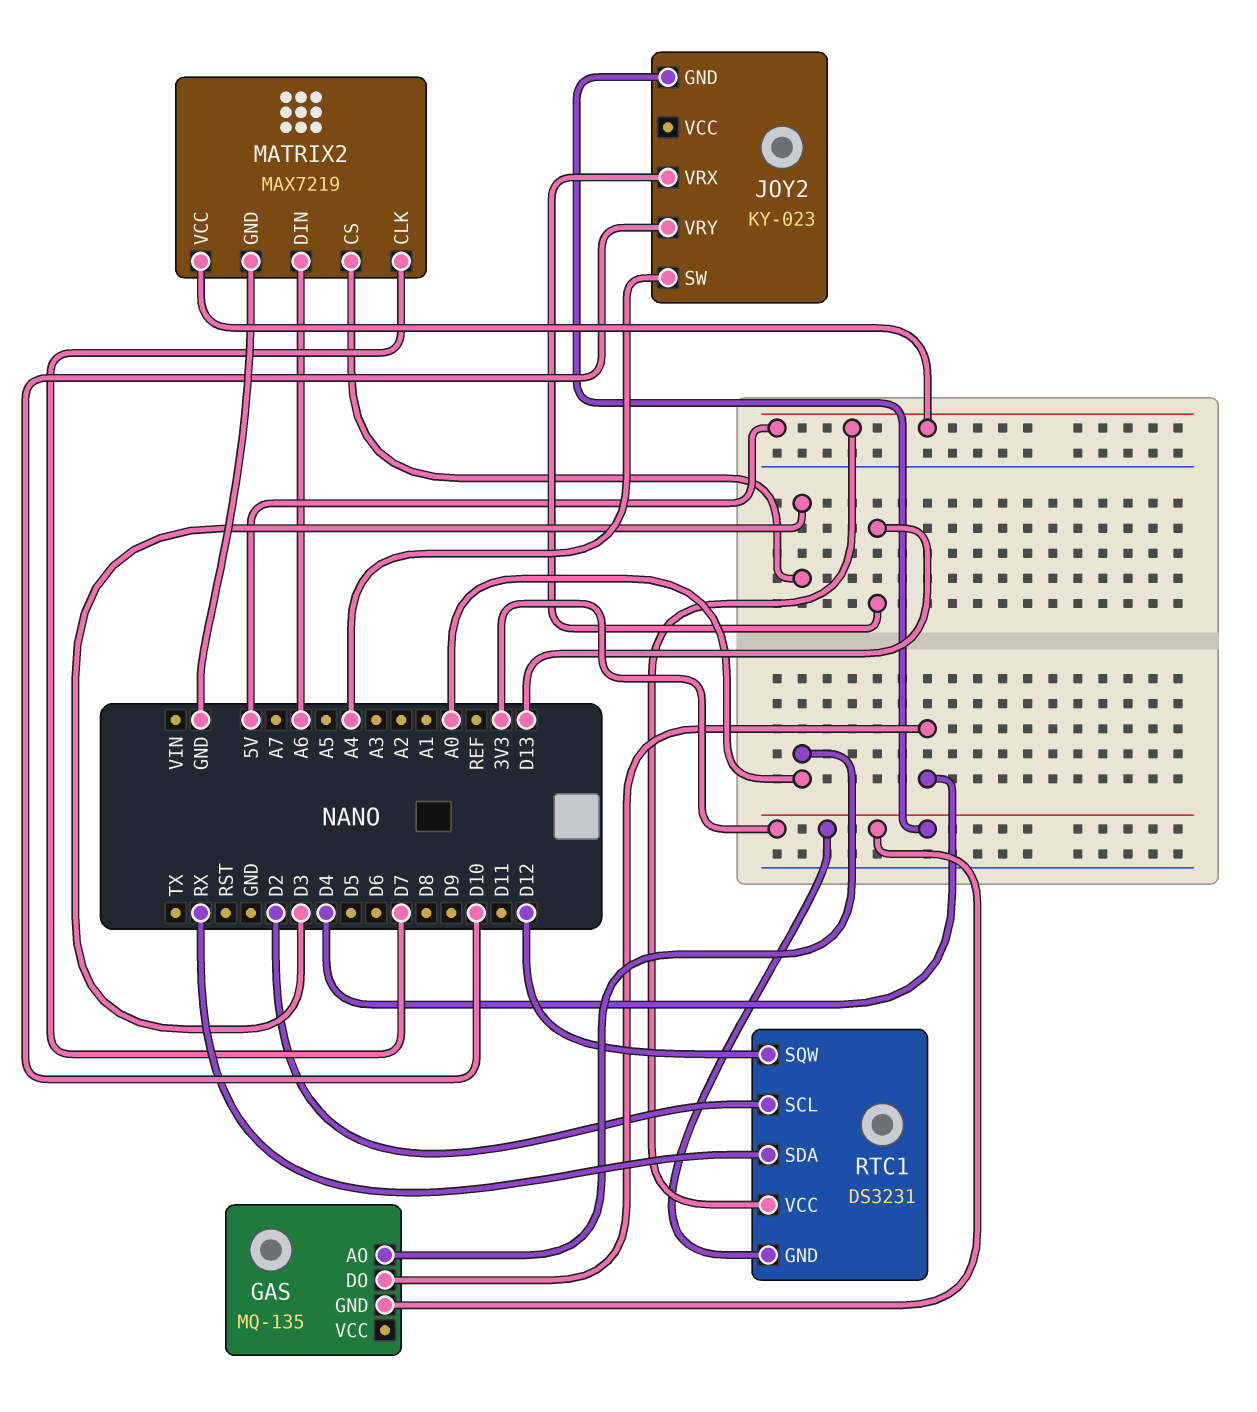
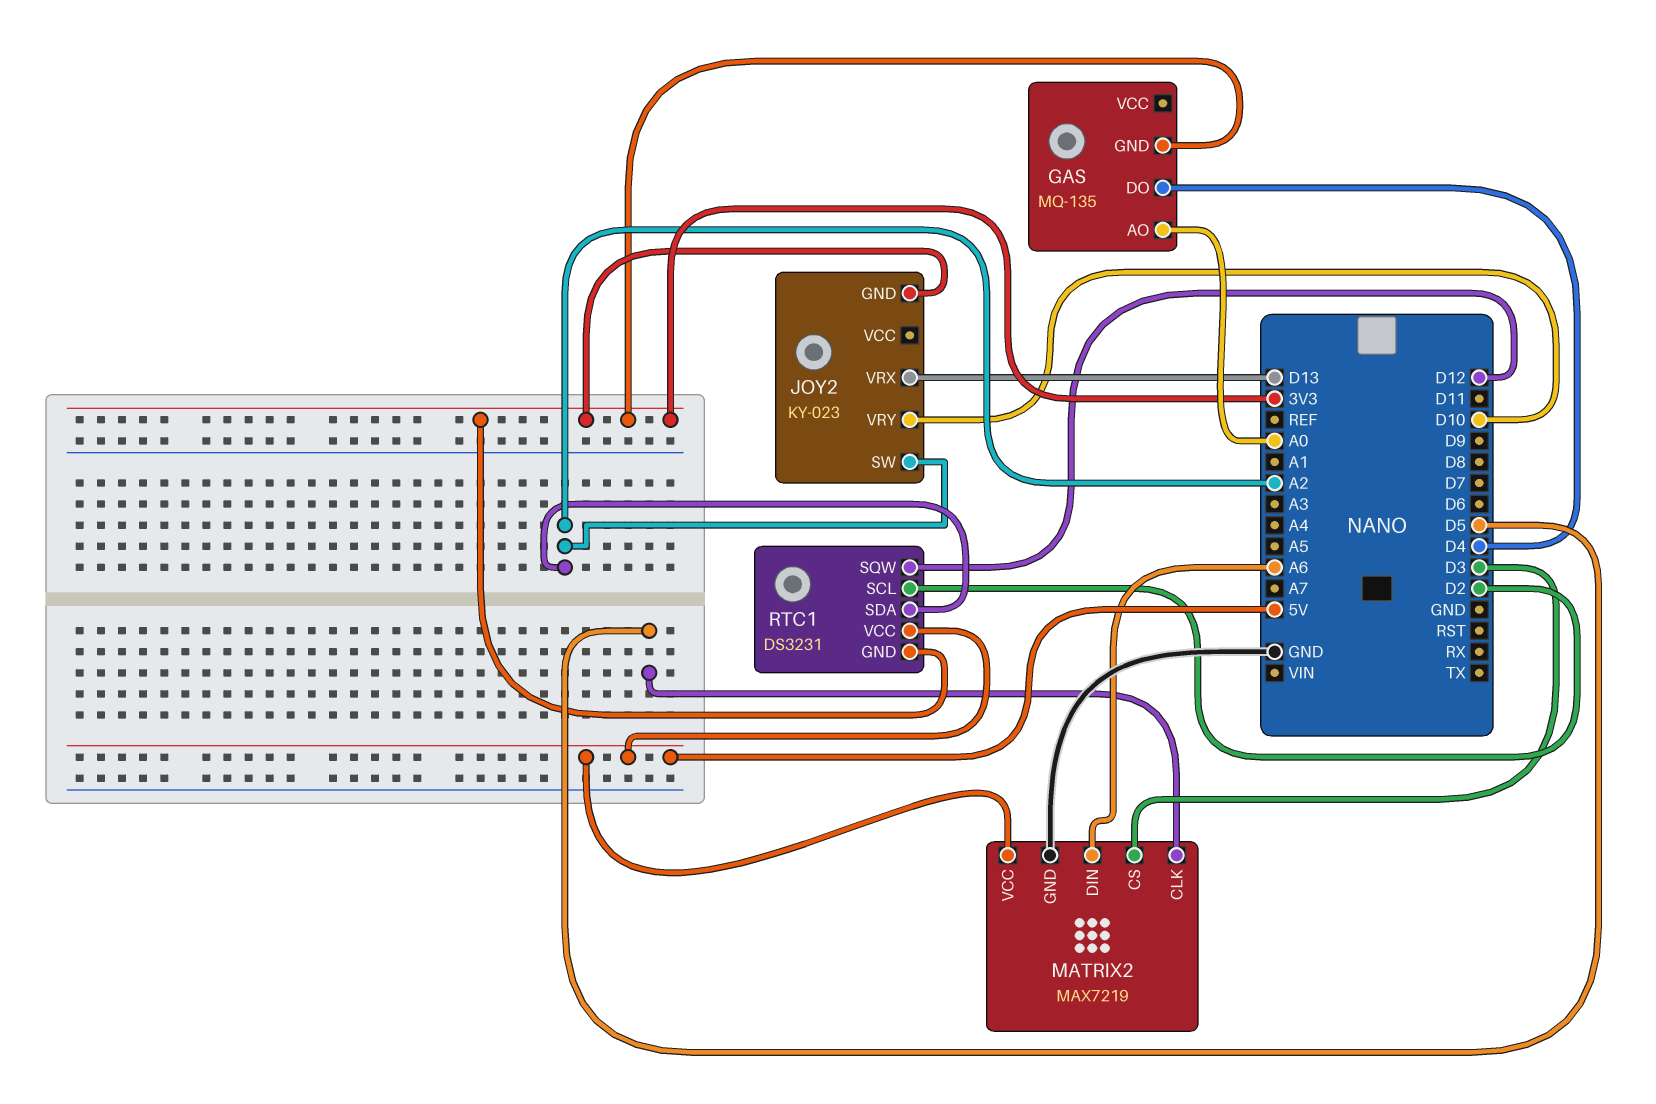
JOY2 pin SW: A4 -> A2
MATRIX2 pin CLK: D7 -> D5
RTC1 pin SDA: RX -> A2

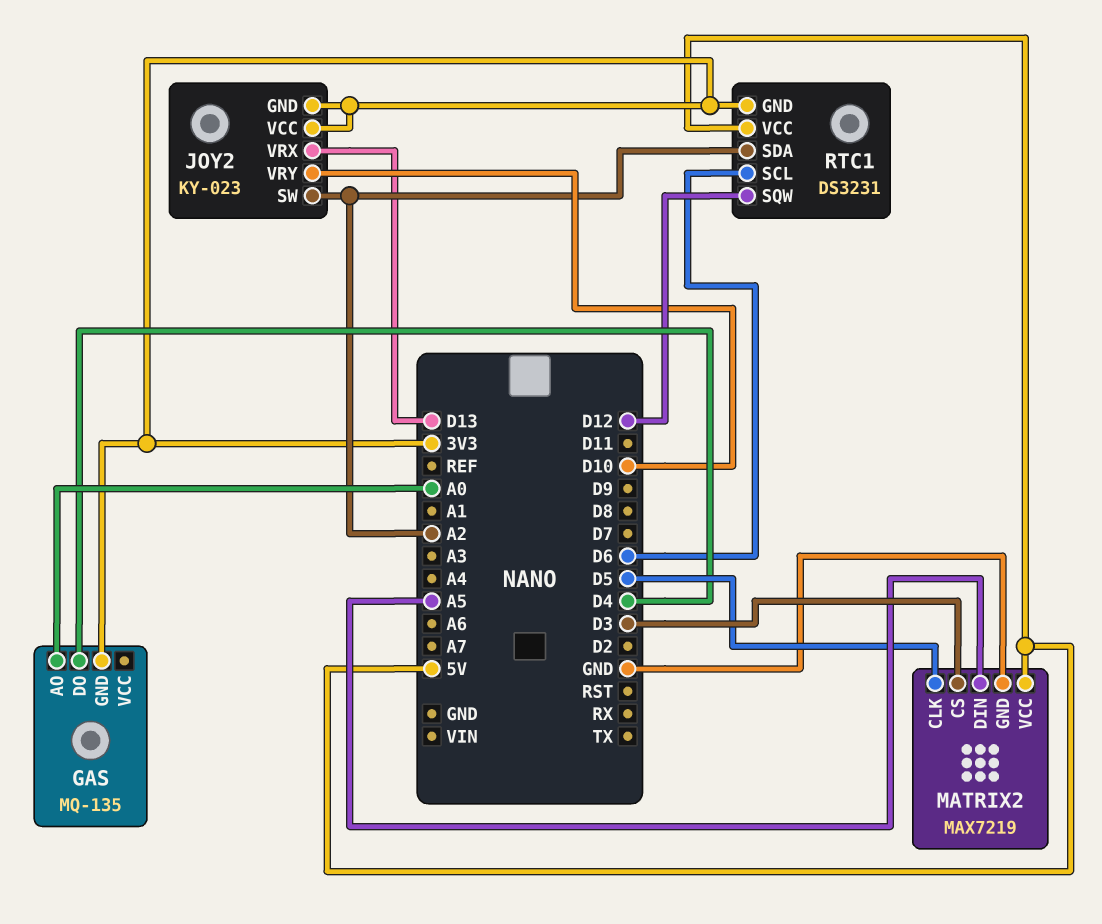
JOY2 pin VCC: none -> 3V3
MATRIX2 pin DIN: A6 -> A5
RTC1 pin SCL: D2 -> D6

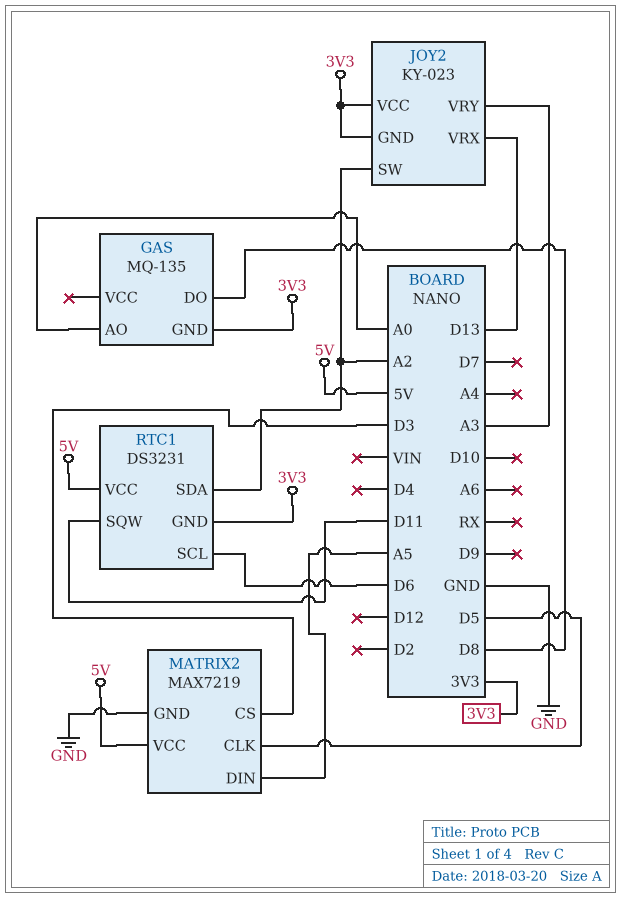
GAS pin DO: D4 -> D8
JOY2 pin VRY: D10 -> A3
RTC1 pin SQW: D12 -> D11

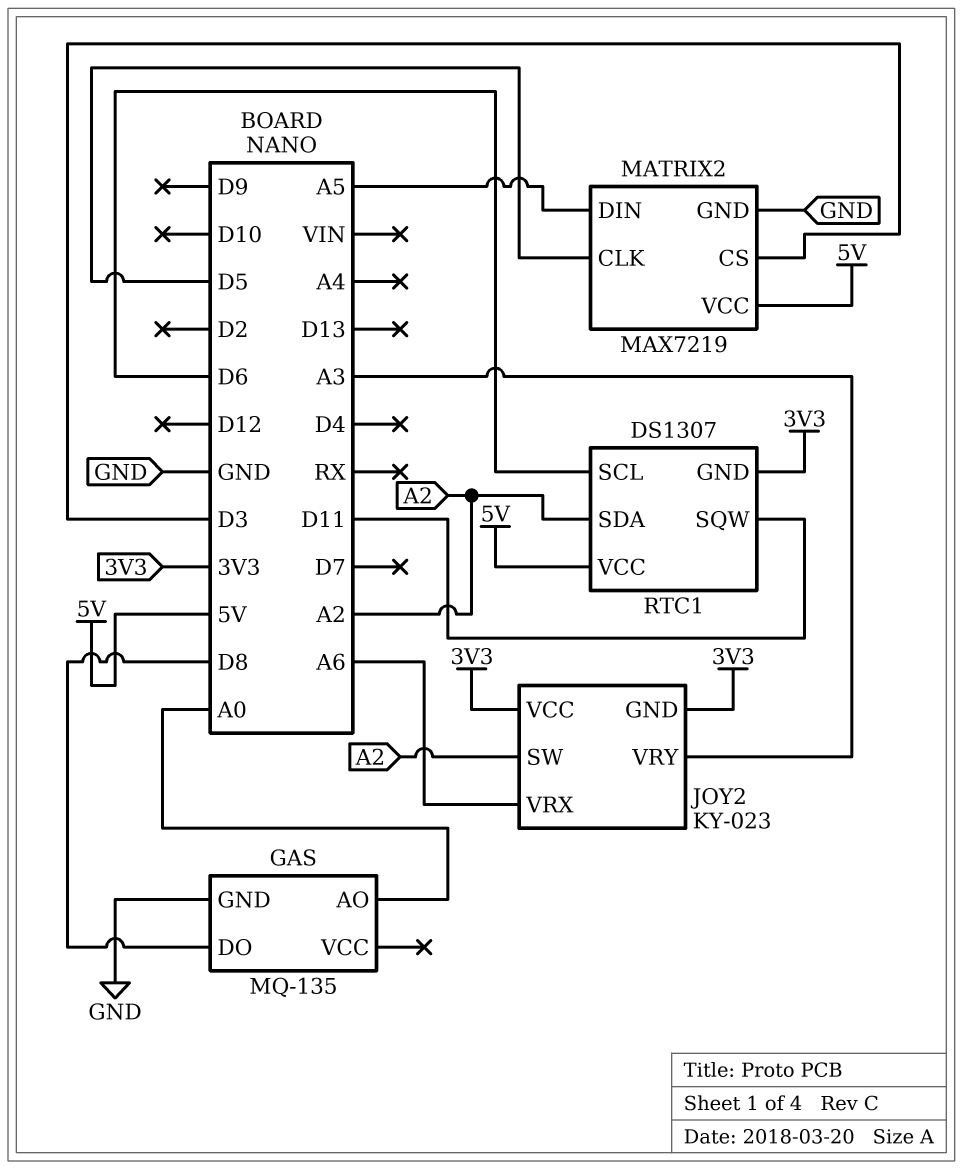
GAS pin GND: 3V3 -> GND
JOY2 pin VRX: D13 -> A6
RTC1: DS3231 -> DS1307

